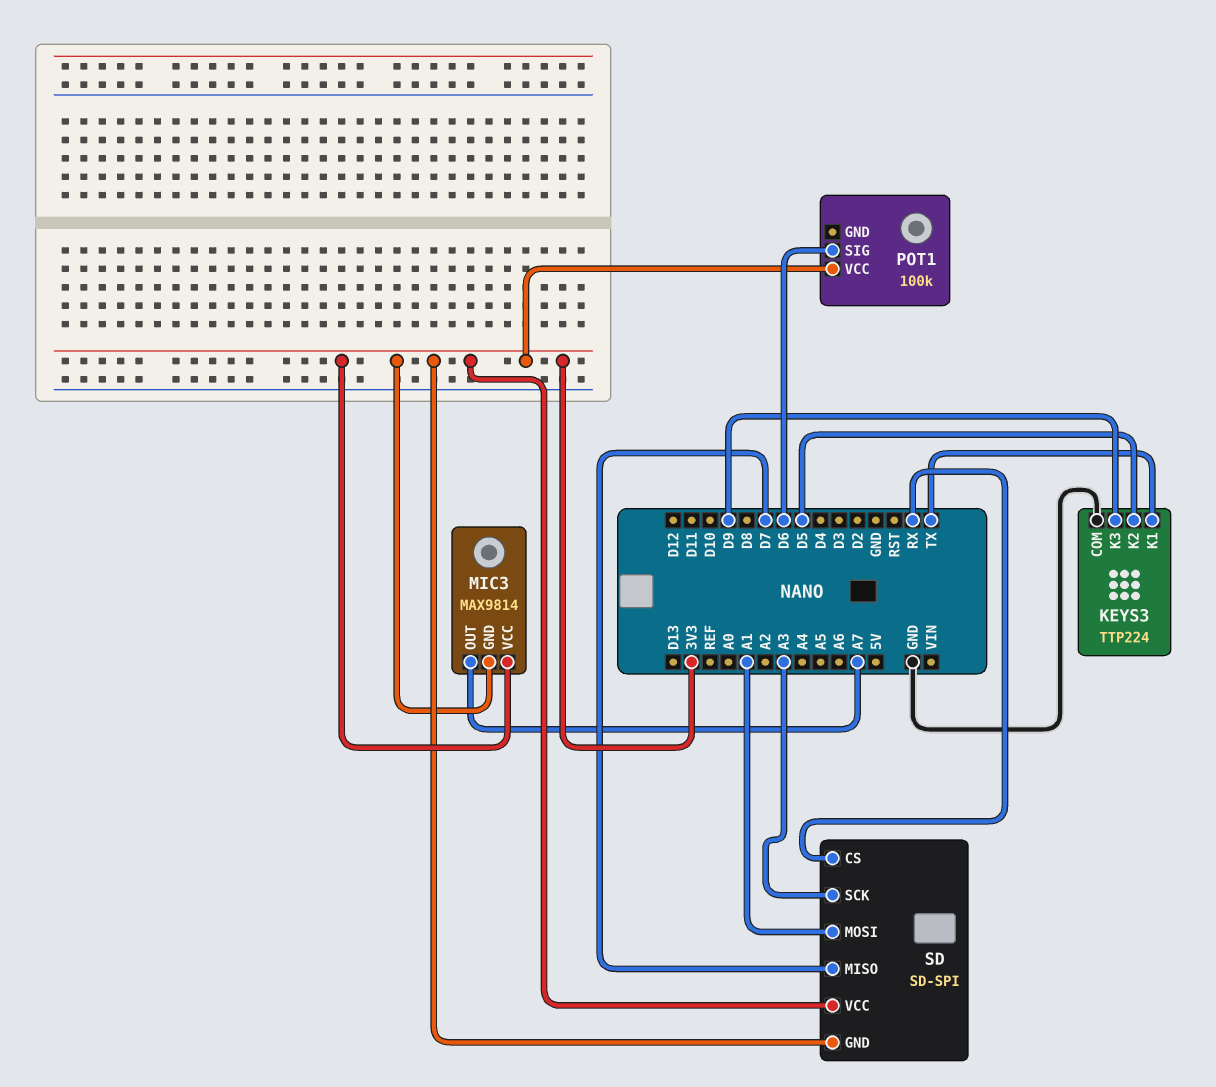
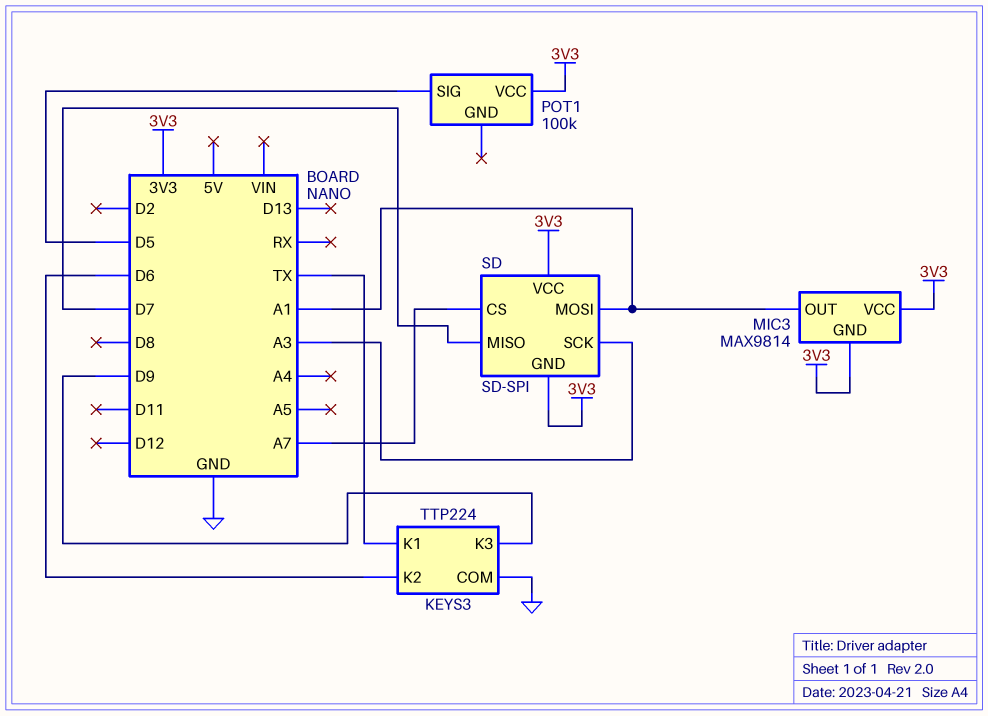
KEYS3 pin K2: D5 -> D6
MIC3 pin OUT: A7 -> A1
POT1 pin SIG: D6 -> D5
SD pin CS: RX -> A7

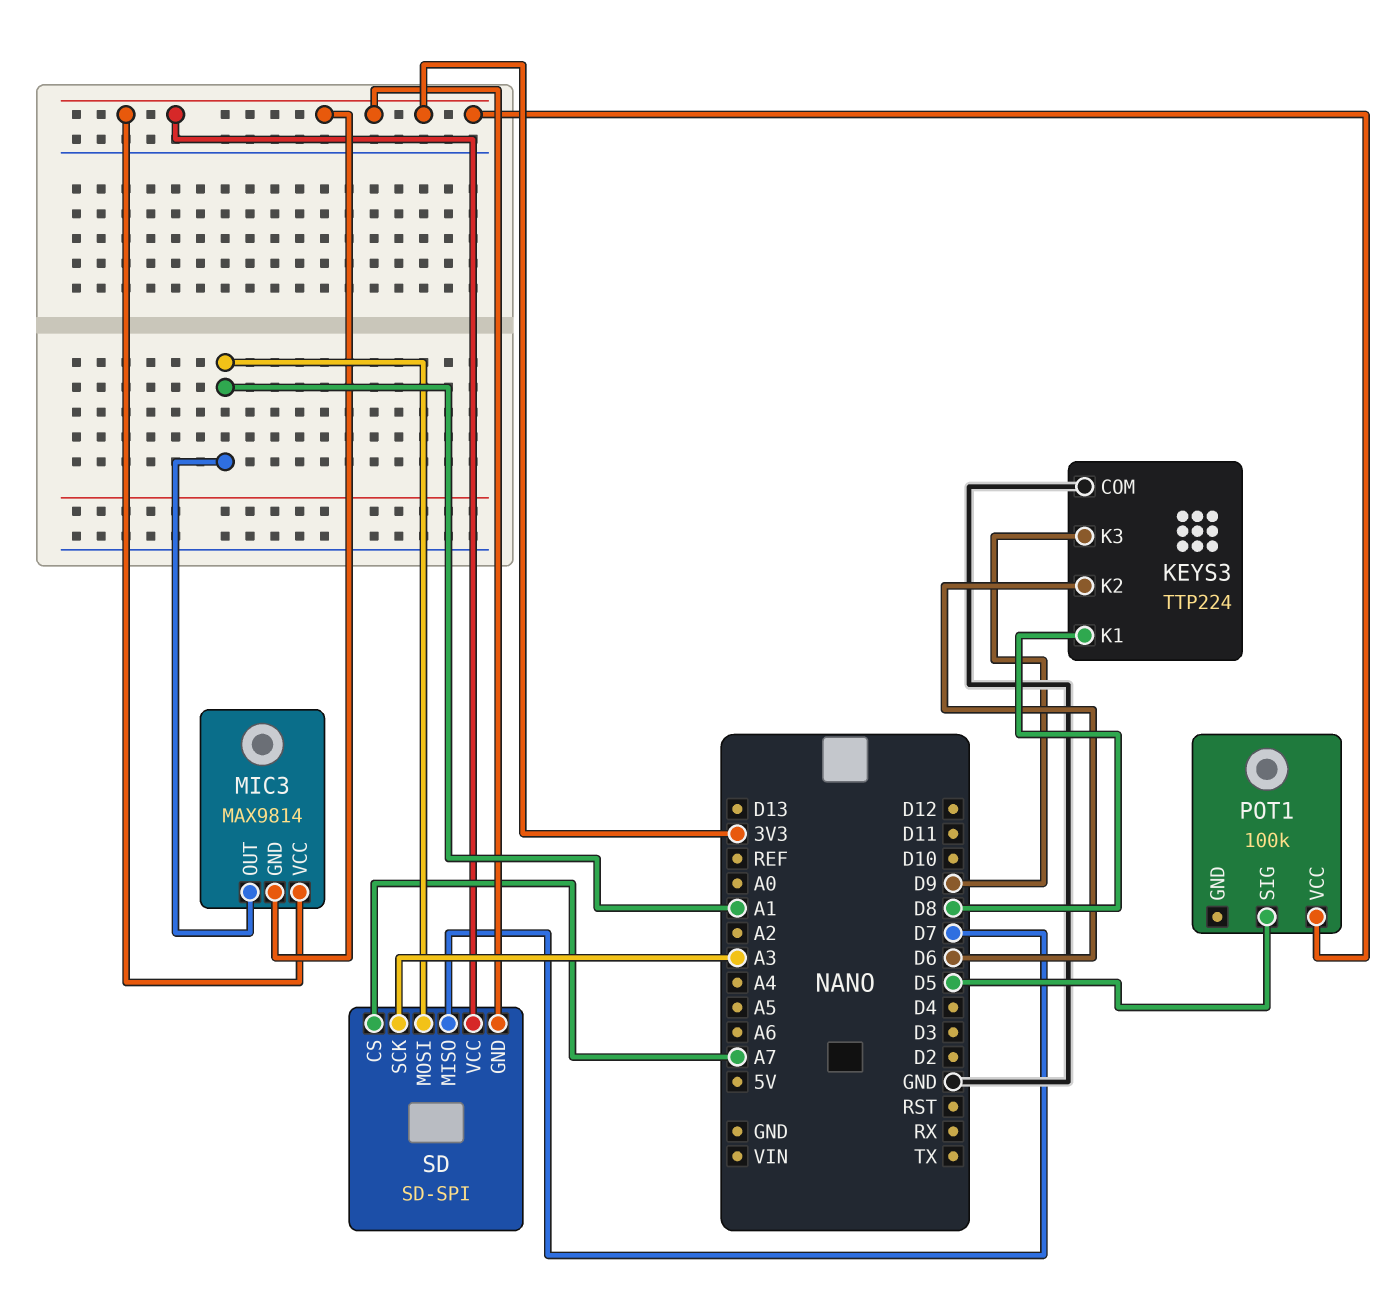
KEYS3 pin K1: TX -> D8

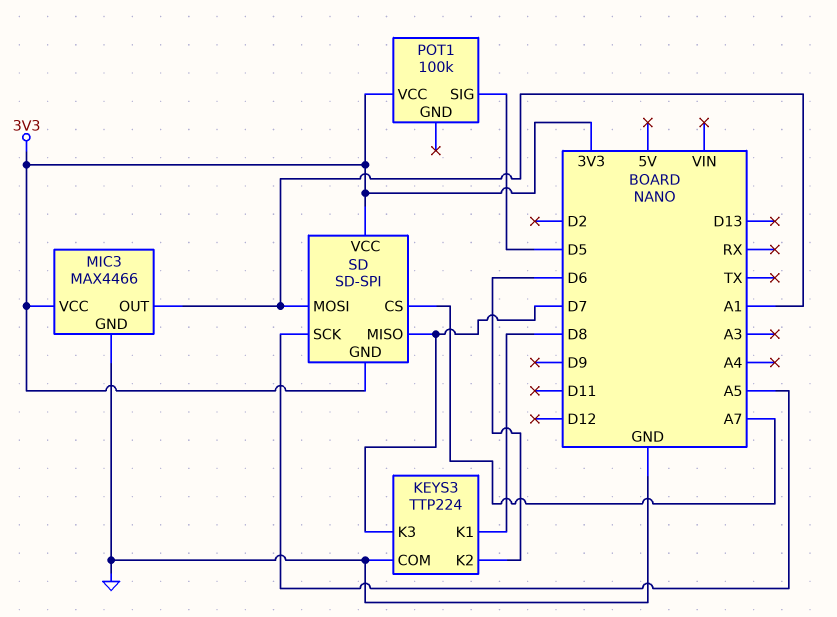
KEYS3 pin K3: D9 -> D7
MIC3: MAX9814 -> MAX4466
MIC3 pin GND: 3V3 -> GND
SD pin SCK: A3 -> A5

